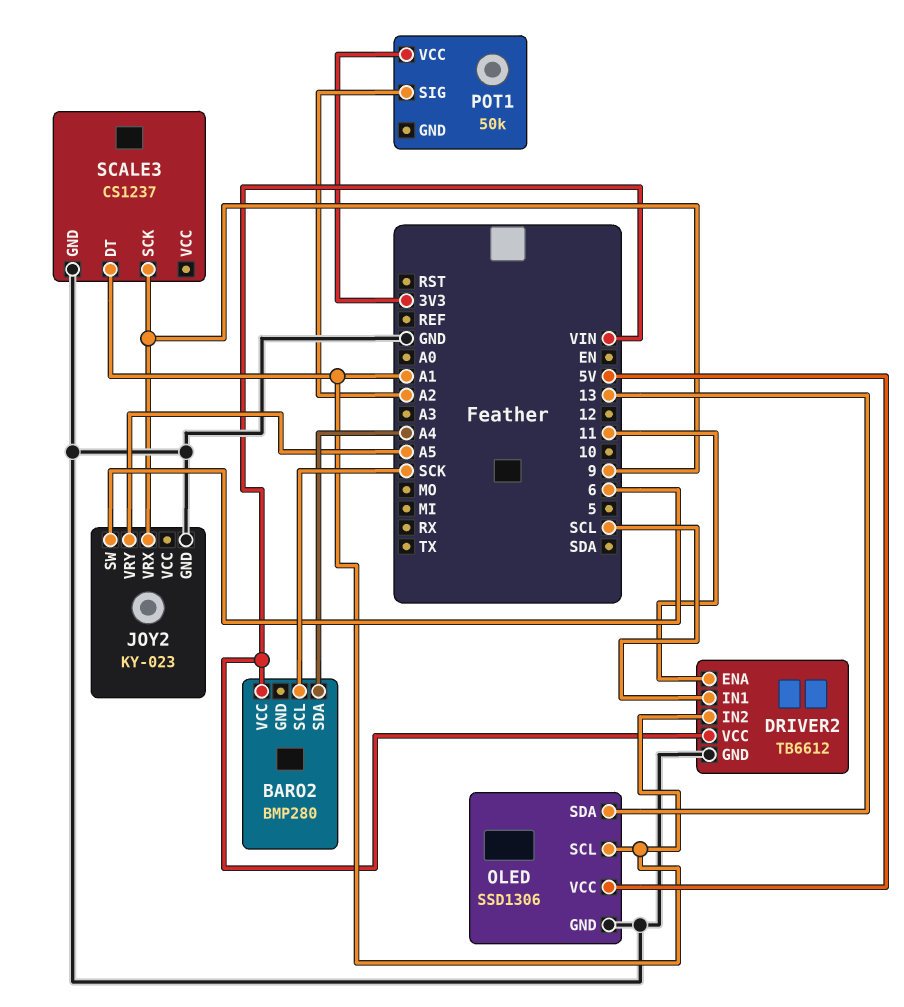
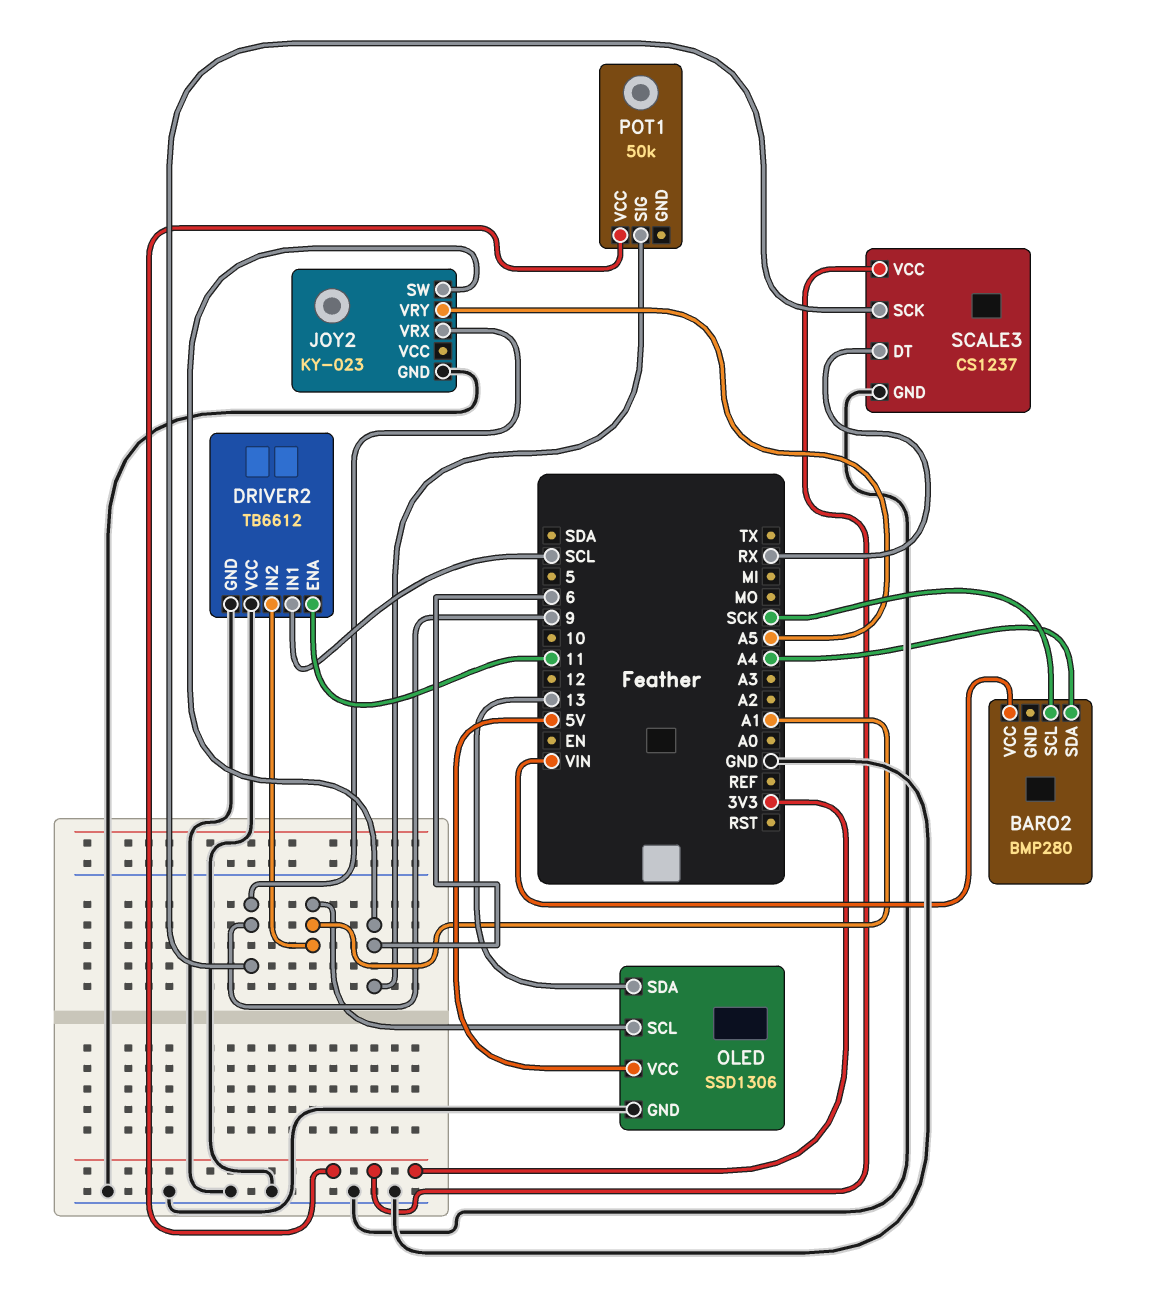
DRIVER2 pin VCC: VIN -> GND
POT1 pin SIG: A2 -> 6
SCALE3 pin DT: A1 -> RX
SCALE3 pin VCC: none -> 3V3

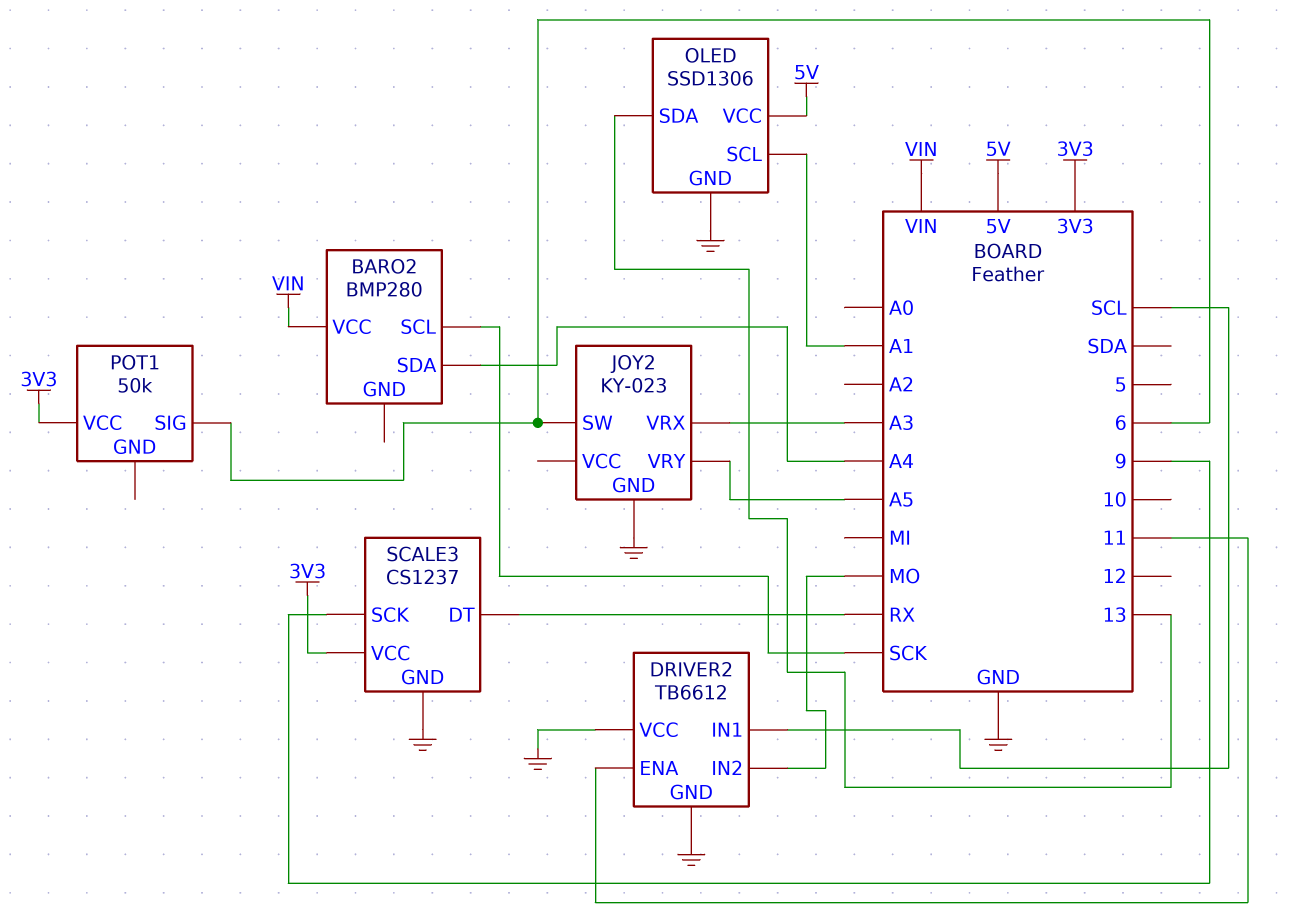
DRIVER2 pin IN2: A1 -> MO
JOY2 pin VRX: 9 -> A3

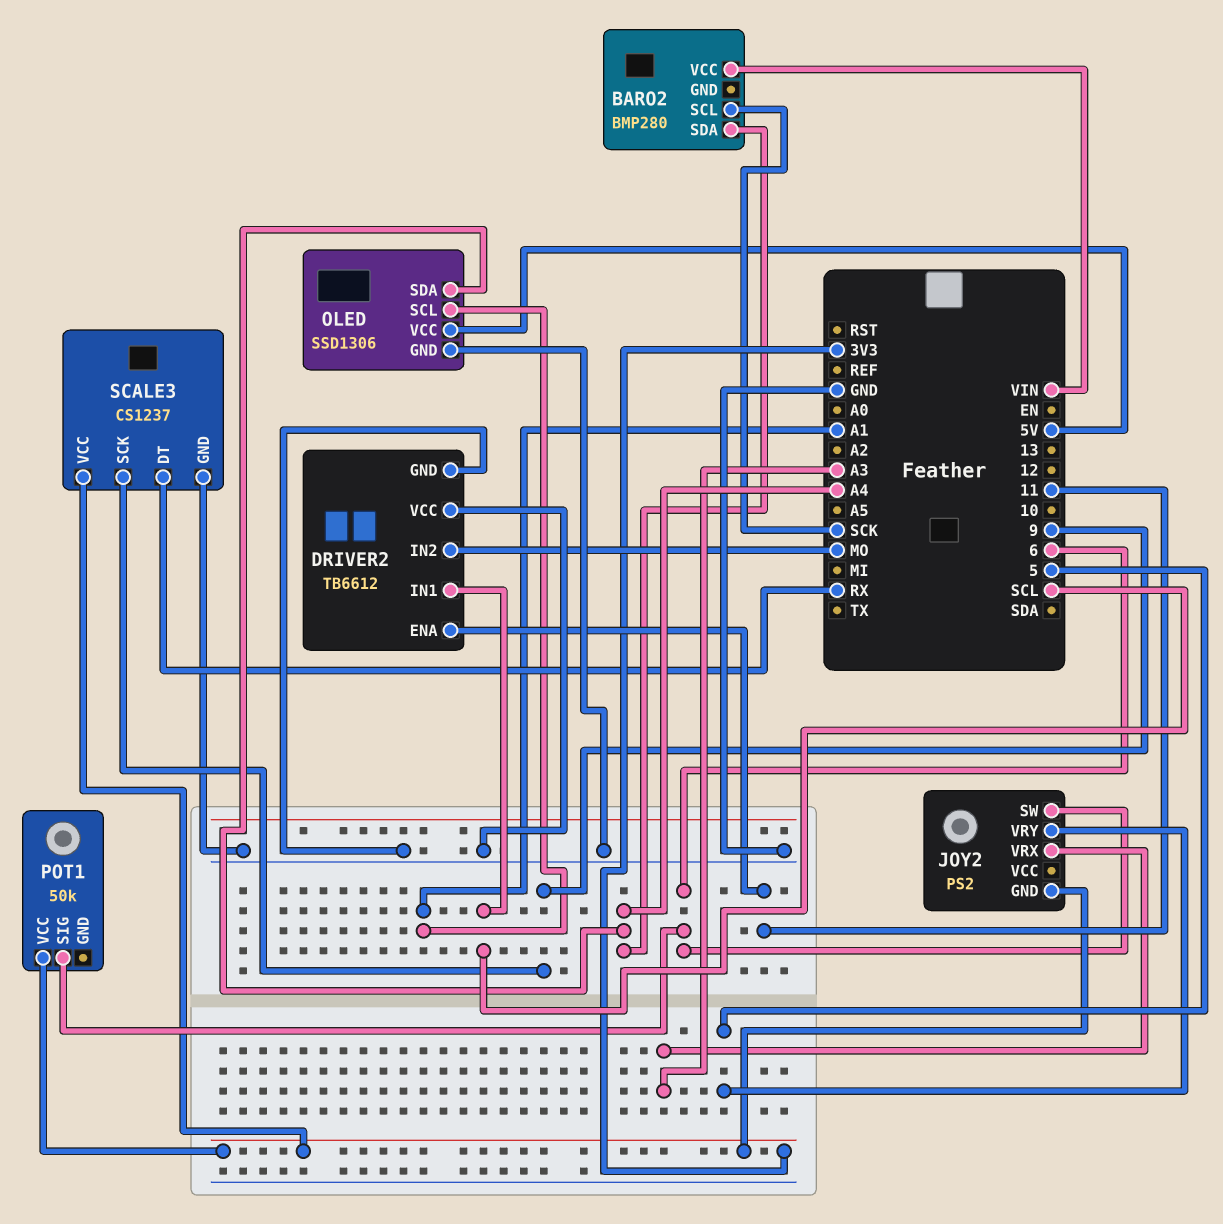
JOY2: KY-023 -> PS2
JOY2 pin GND: GND -> 3V3
JOY2 pin VRY: A5 -> 5
OLED pin SDA: 13 -> A4

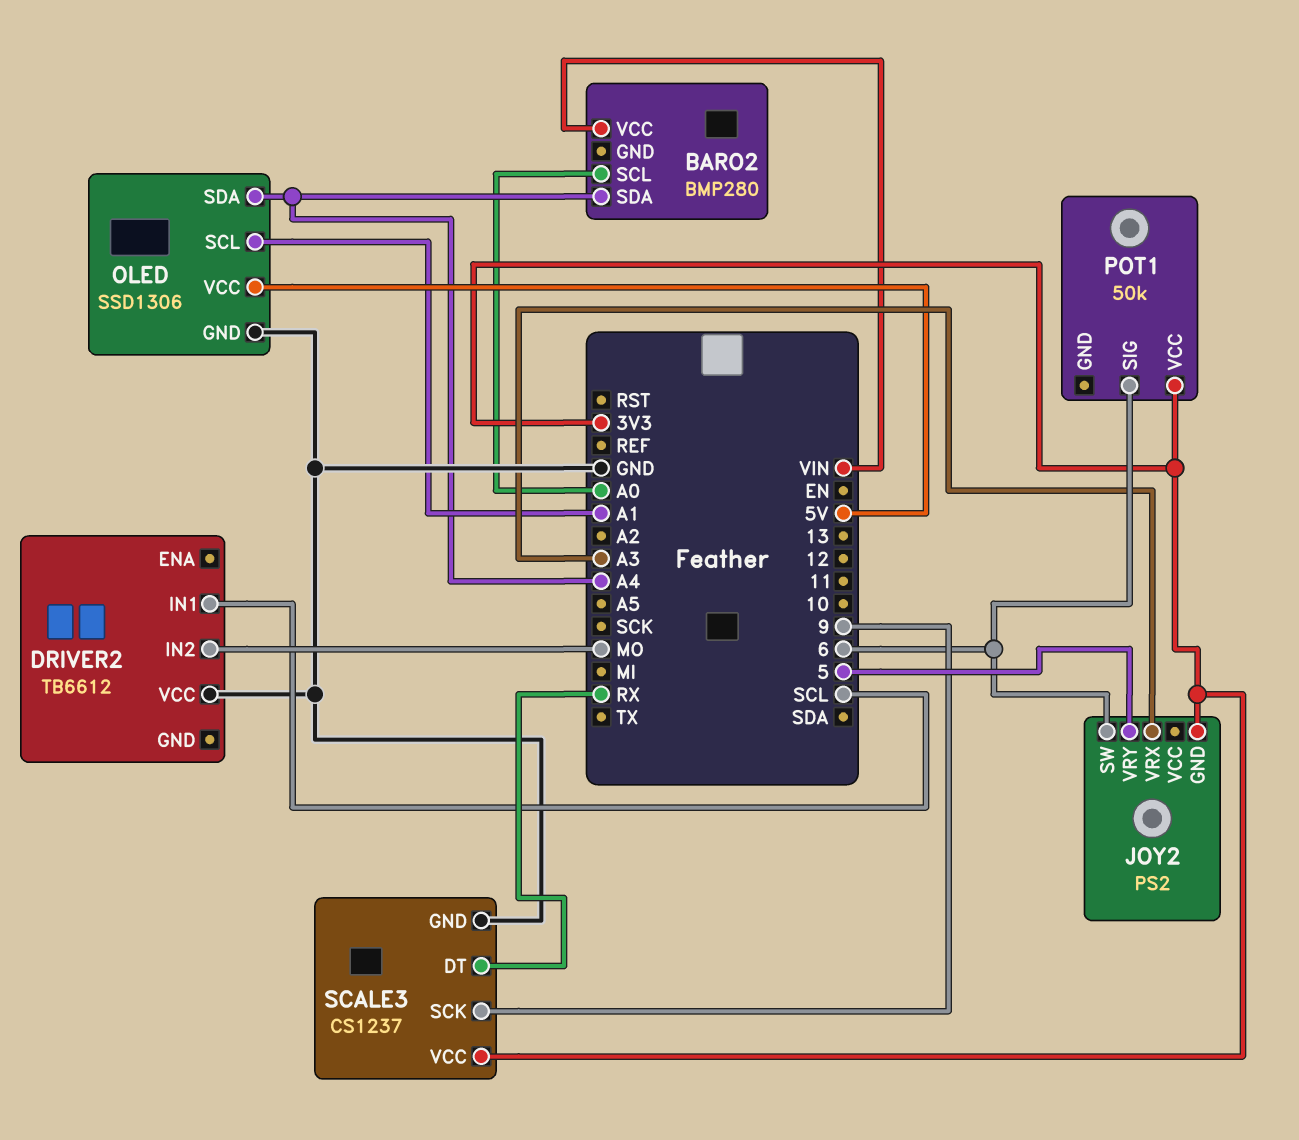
BARO2 pin SCL: SCK -> A0
DRIVER2 pin ENA: 11 -> none
DRIVER2 pin GND: GND -> none

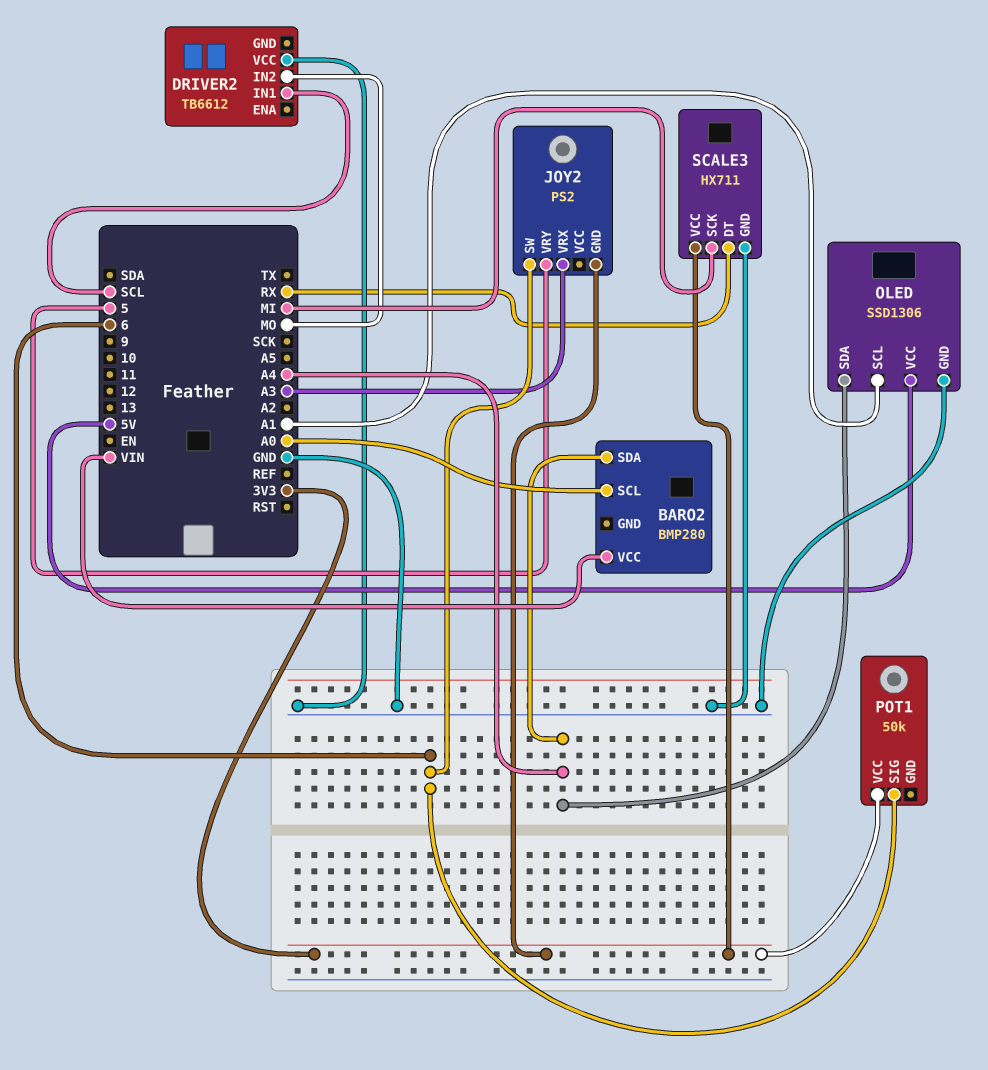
SCALE3: CS1237 -> HX711
SCALE3 pin SCK: 9 -> MI

